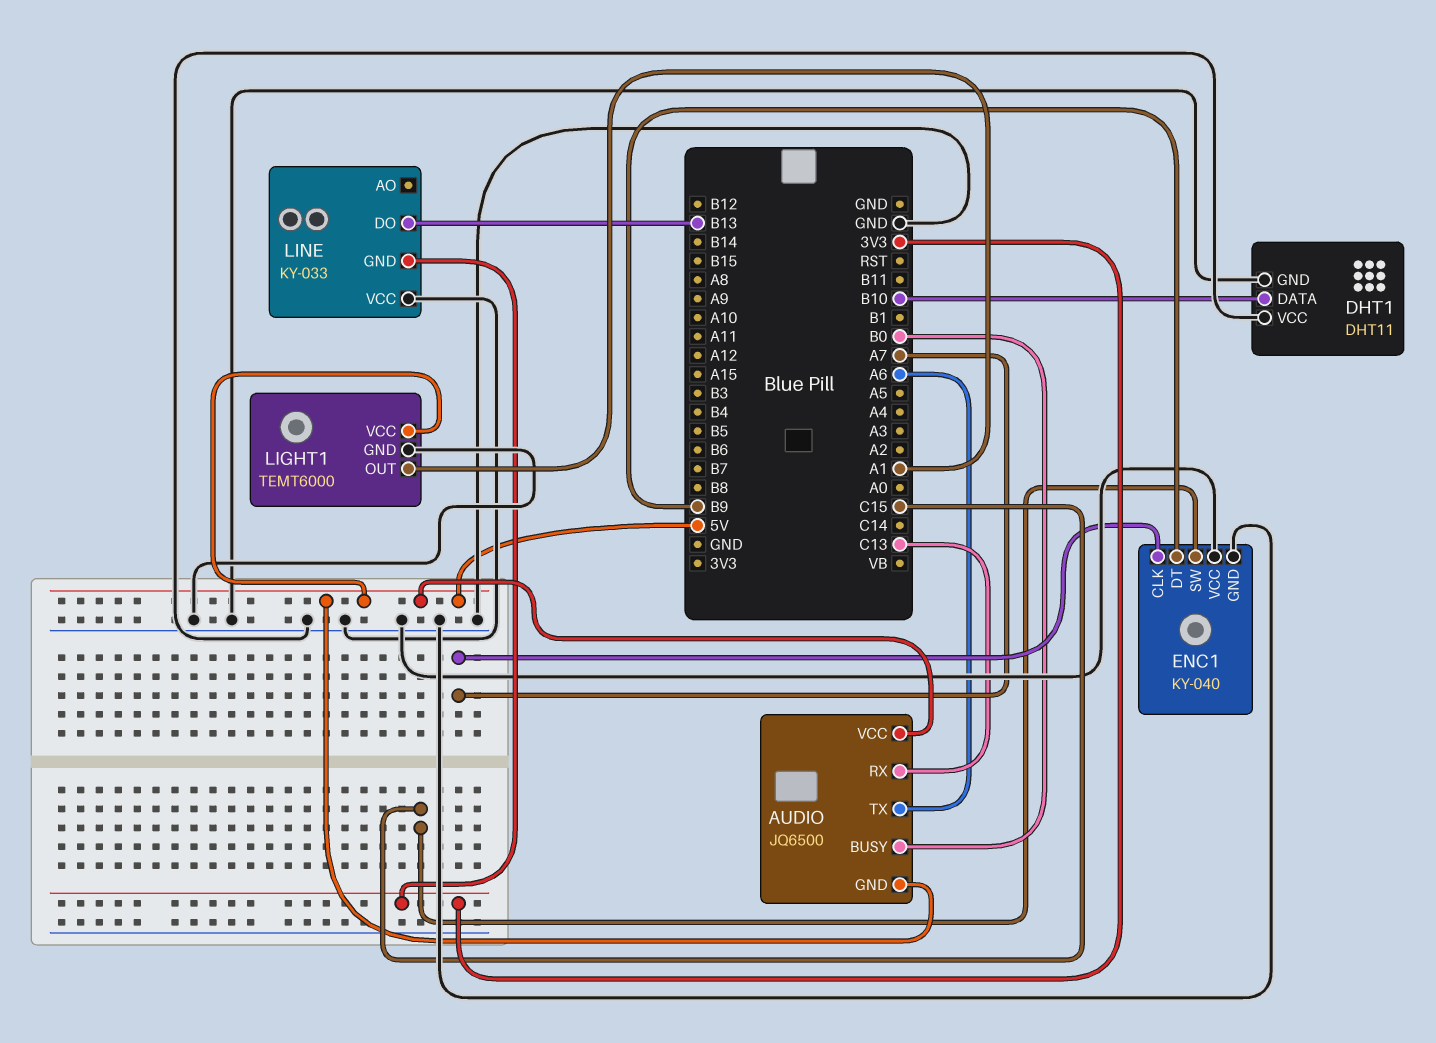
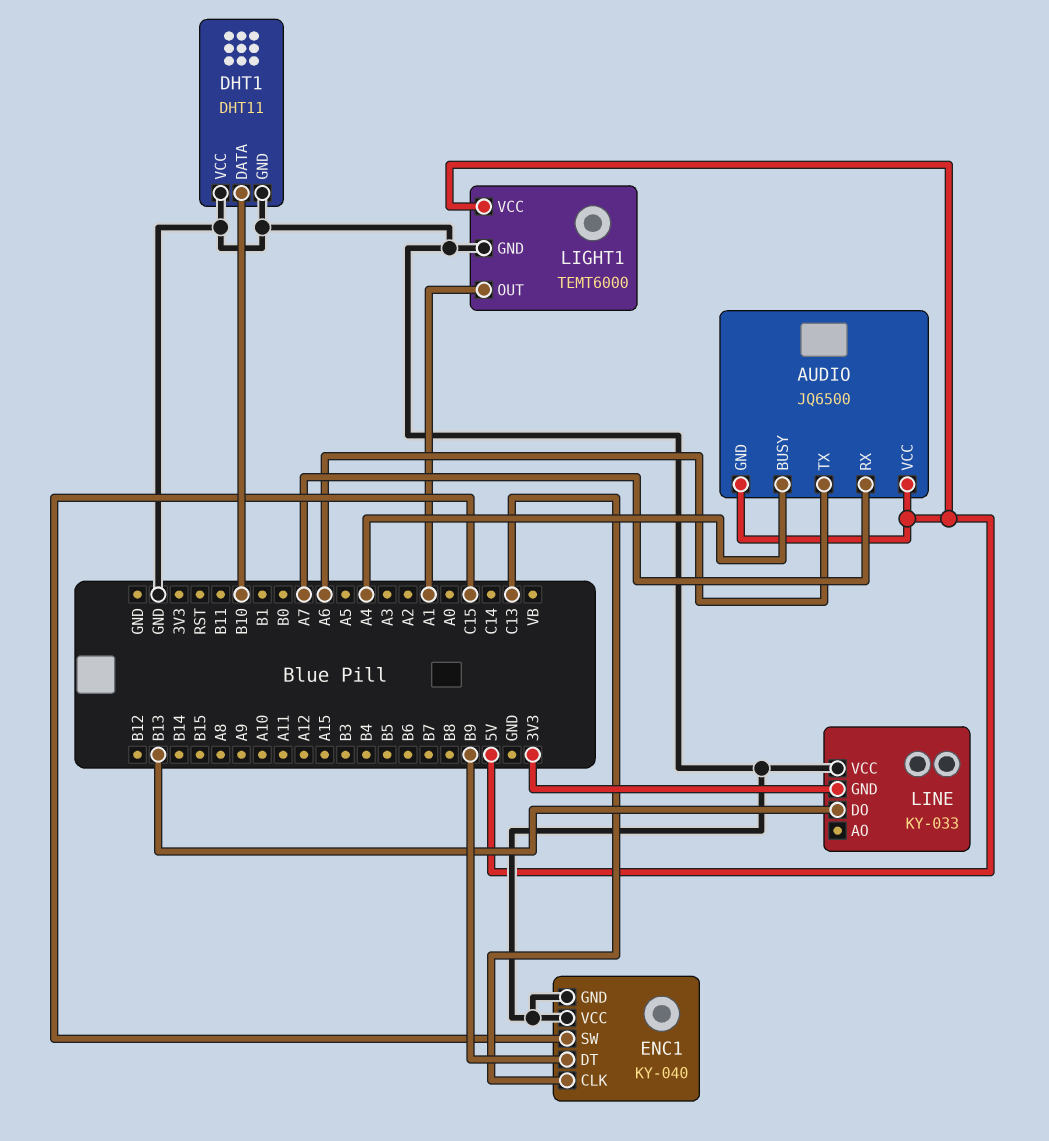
AUDIO pin BUSY: B0 -> A4
AUDIO pin RX: C13 -> A7
ENC1 pin CLK: A7 -> C13

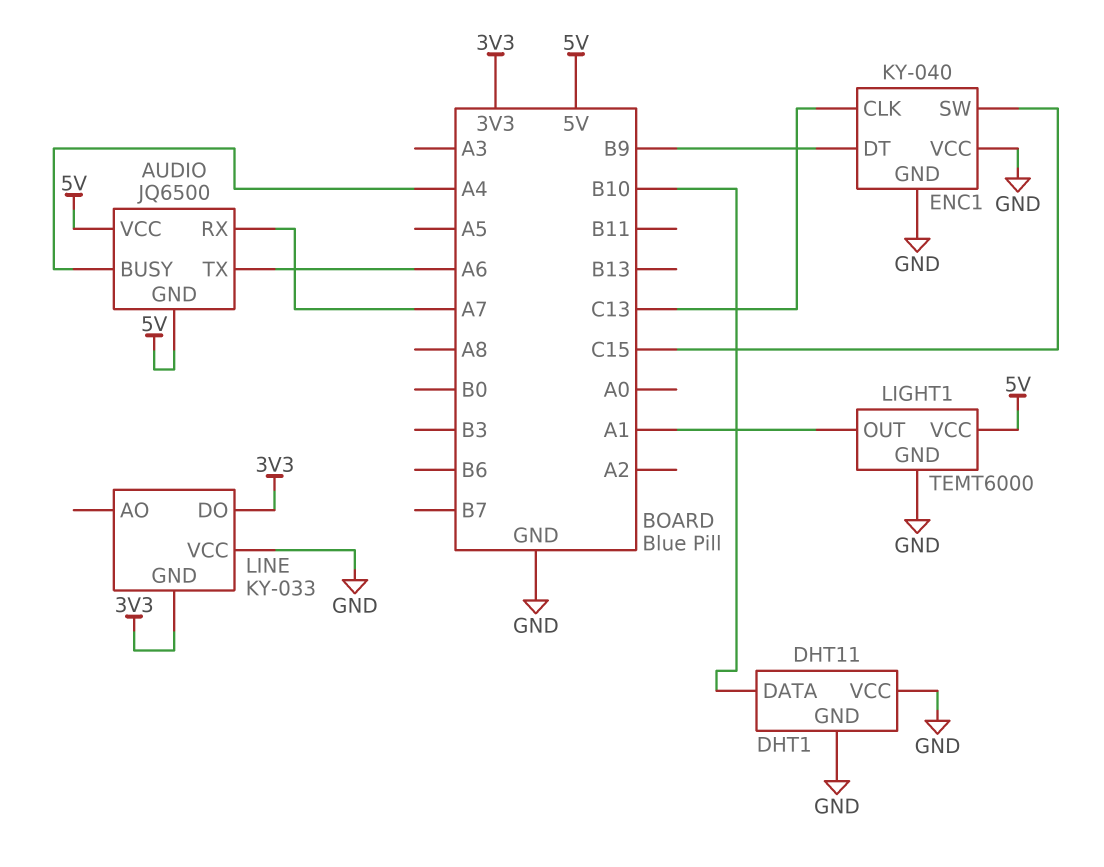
LINE pin DO: B13 -> 3V3

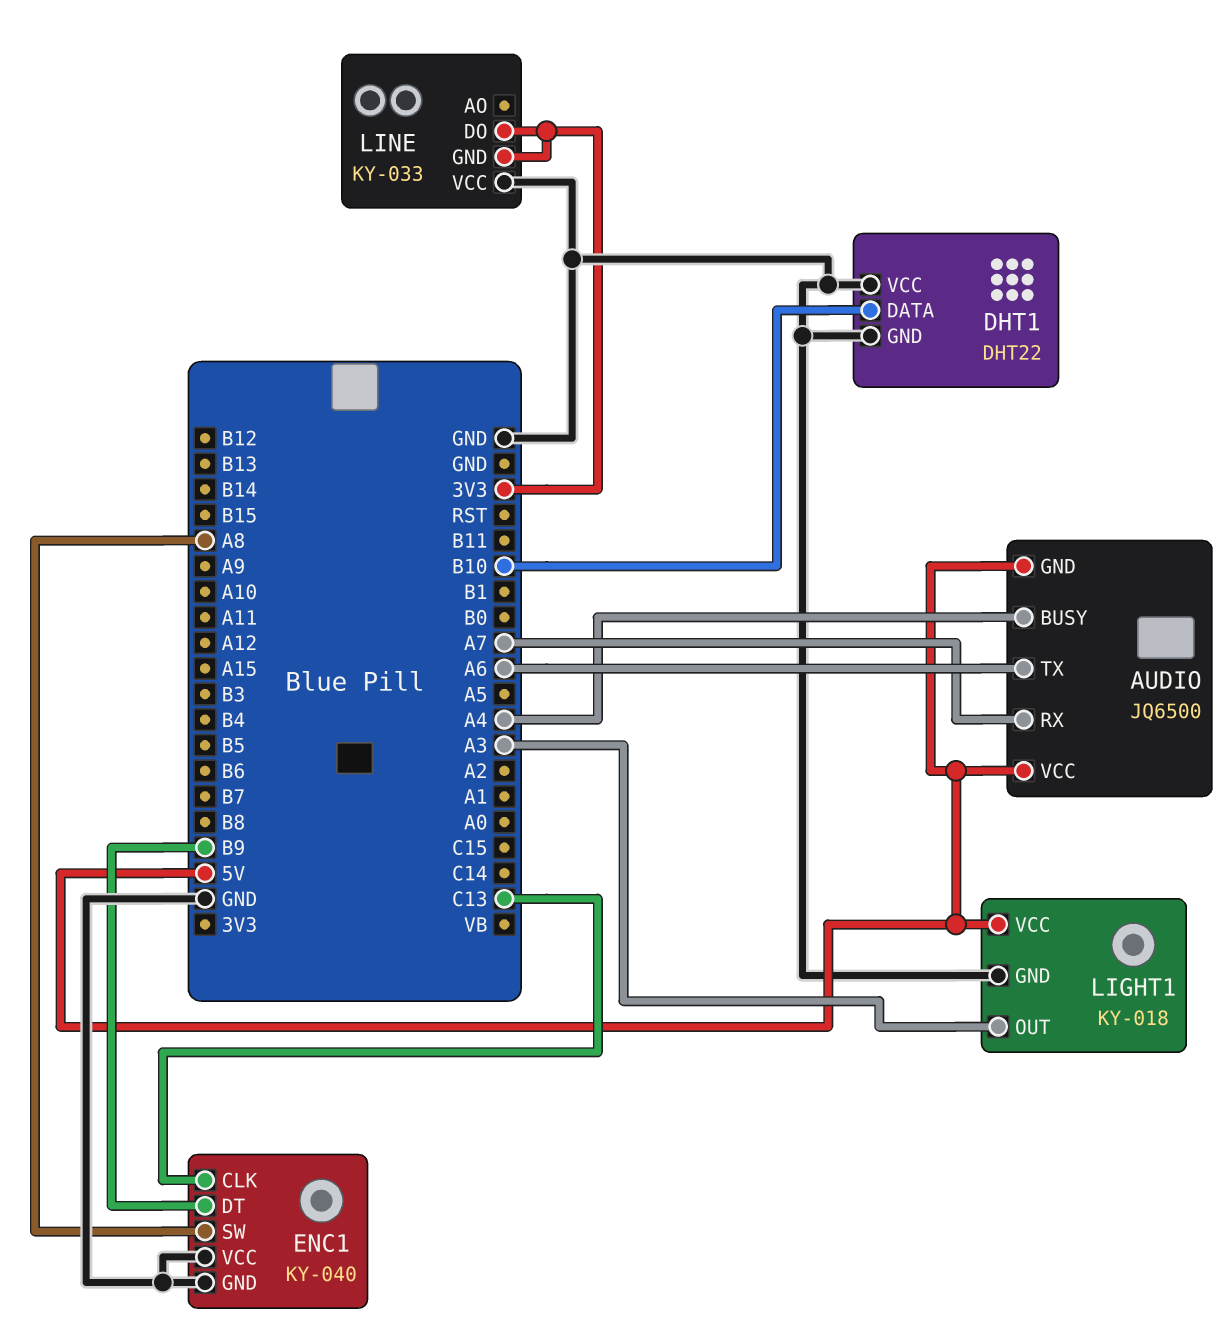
DHT1: DHT11 -> DHT22
ENC1 pin SW: C15 -> A8
LIGHT1: TEMT6000 -> KY-018
LIGHT1 pin OUT: A1 -> A3

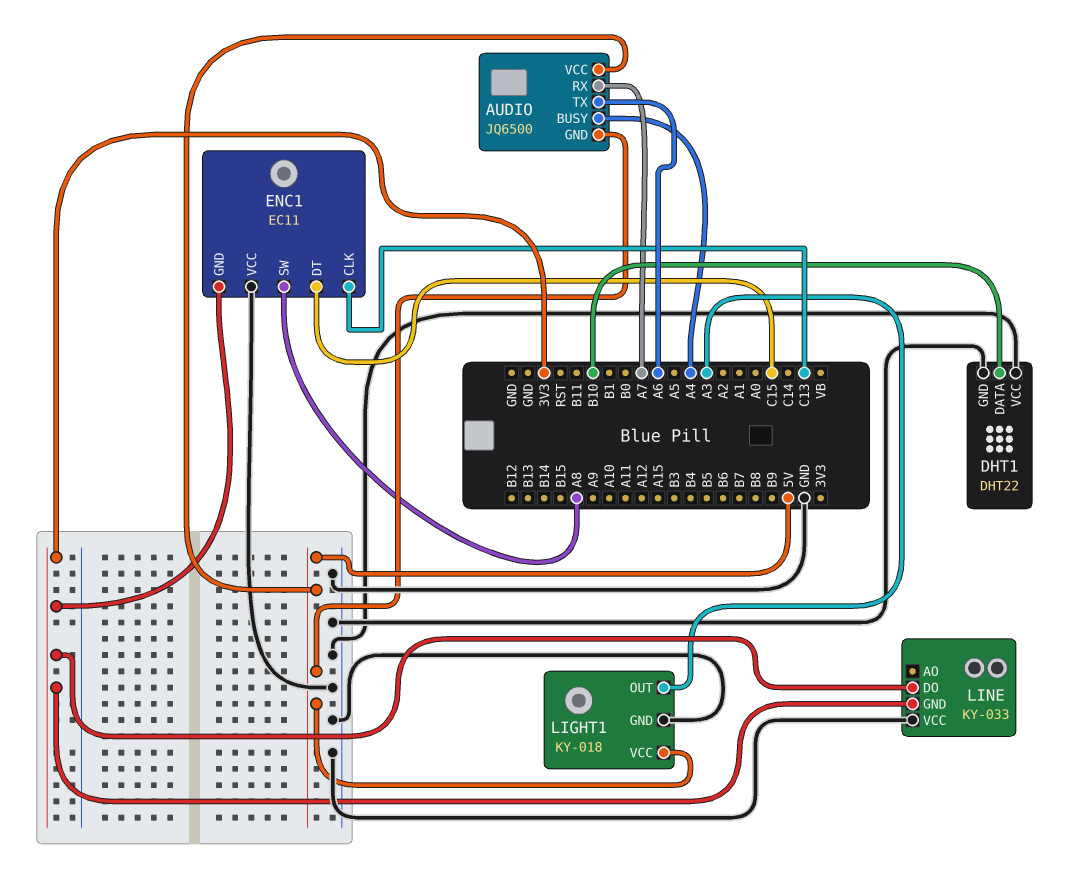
ENC1: KY-040 -> EC11
ENC1 pin DT: B9 -> C15
ENC1 pin GND: GND -> 3V3

